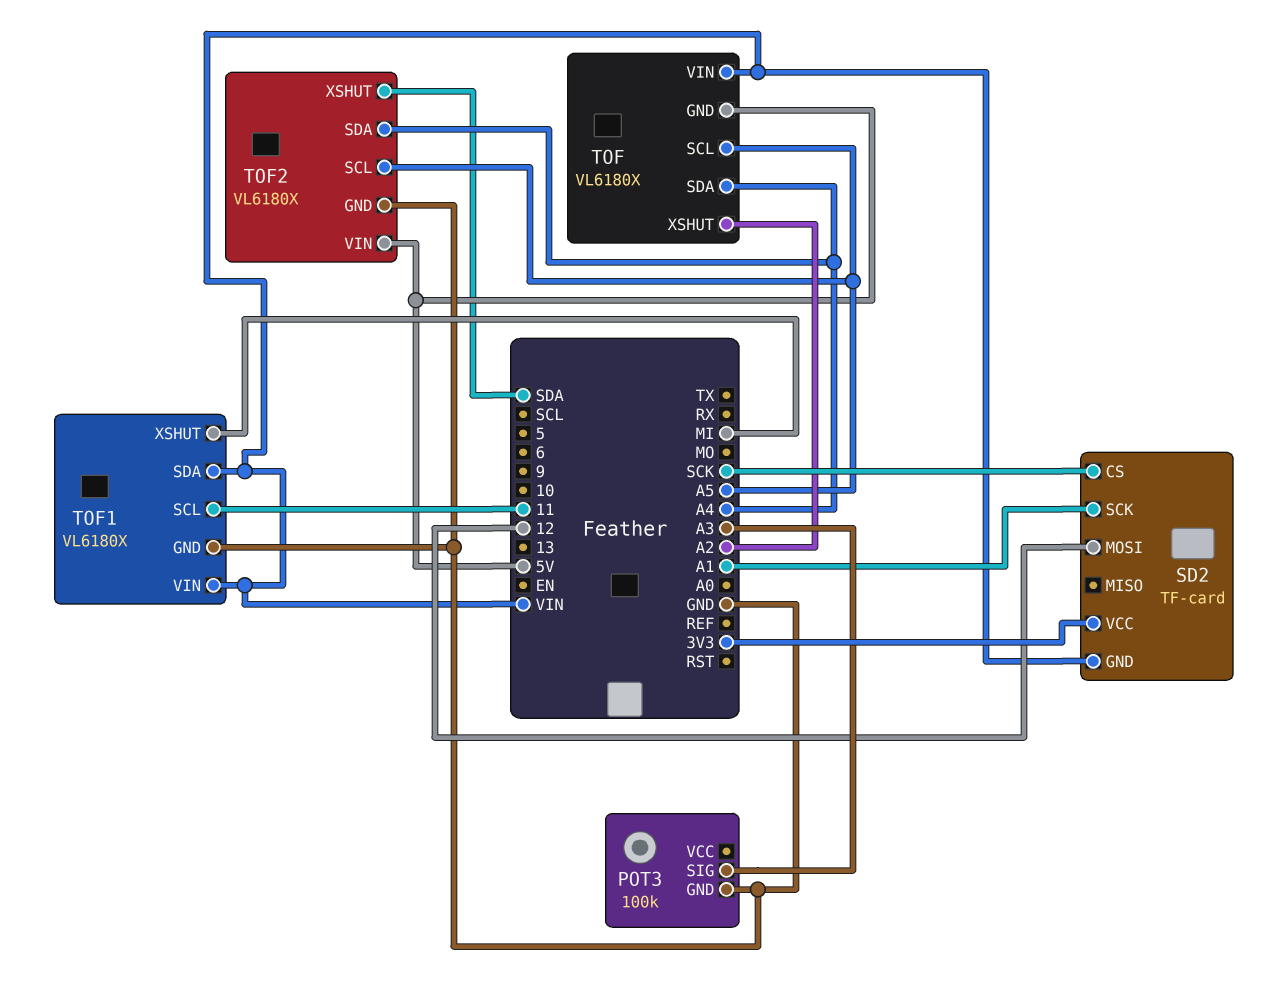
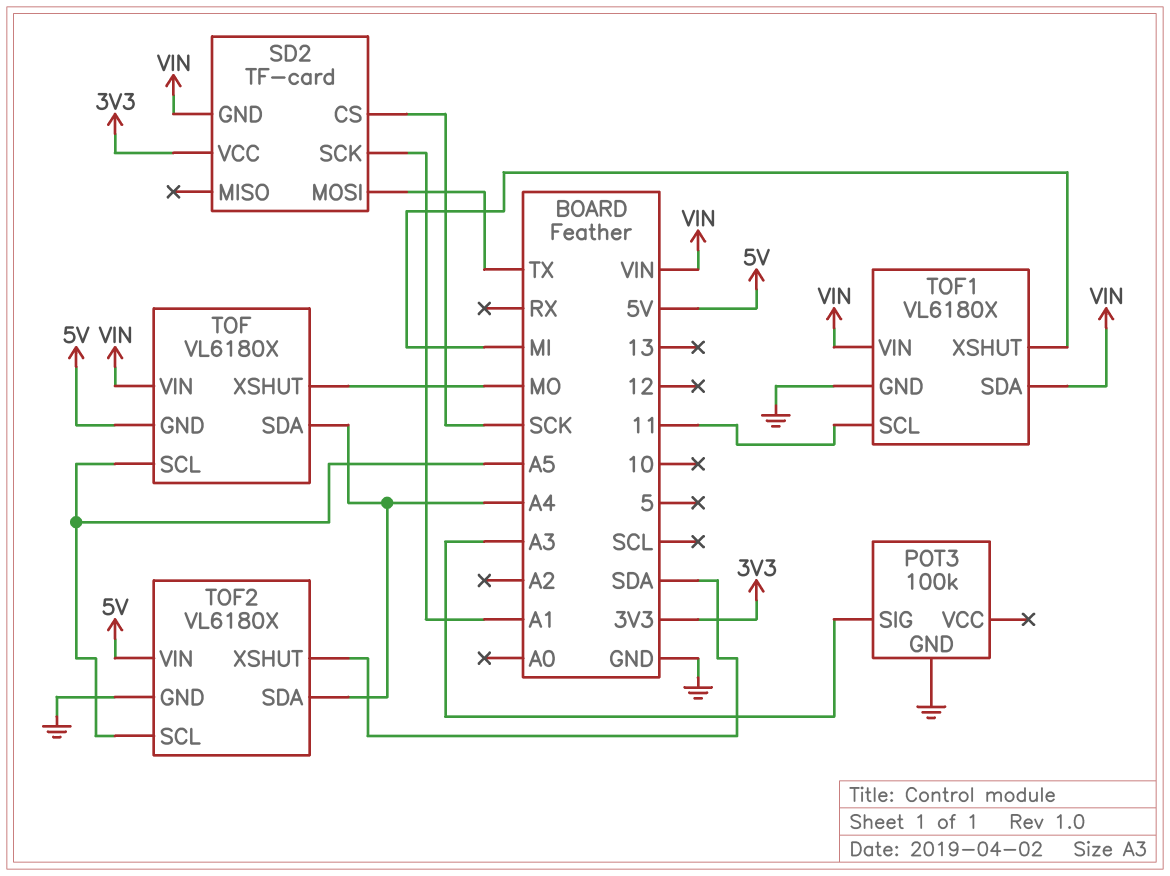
SD2 pin MOSI: 12 -> TX
TOF pin XSHUT: A2 -> MO

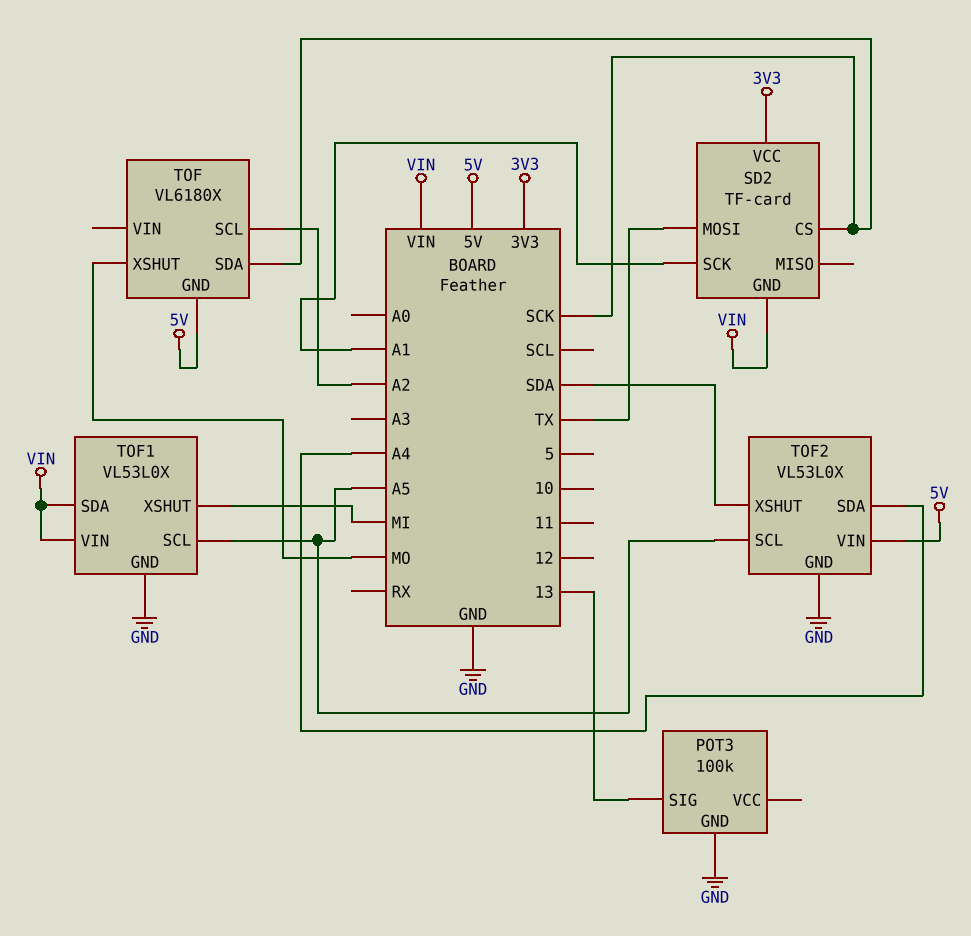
POT3 pin SIG: A3 -> 13
TOF pin SCL: A5 -> A2
TOF pin SDA: A4 -> SCK
TOF pin VIN: VIN -> none
TOF1: VL6180X -> VL53L0X
TOF1 pin SCL: 11 -> A5
TOF2: VL6180X -> VL53L0X

